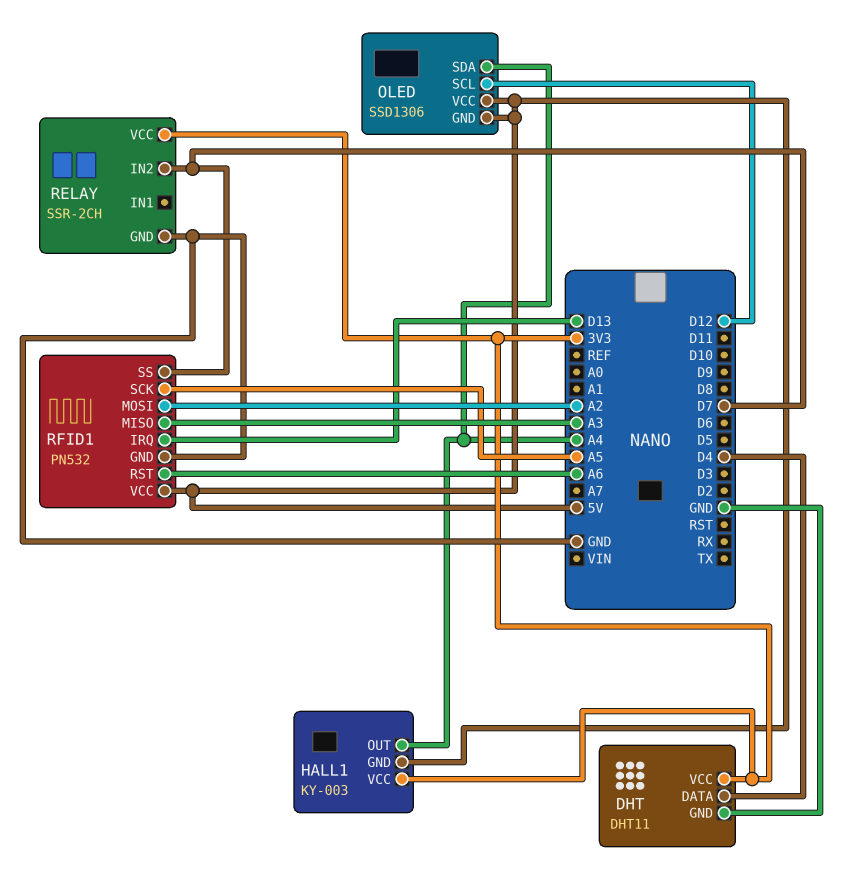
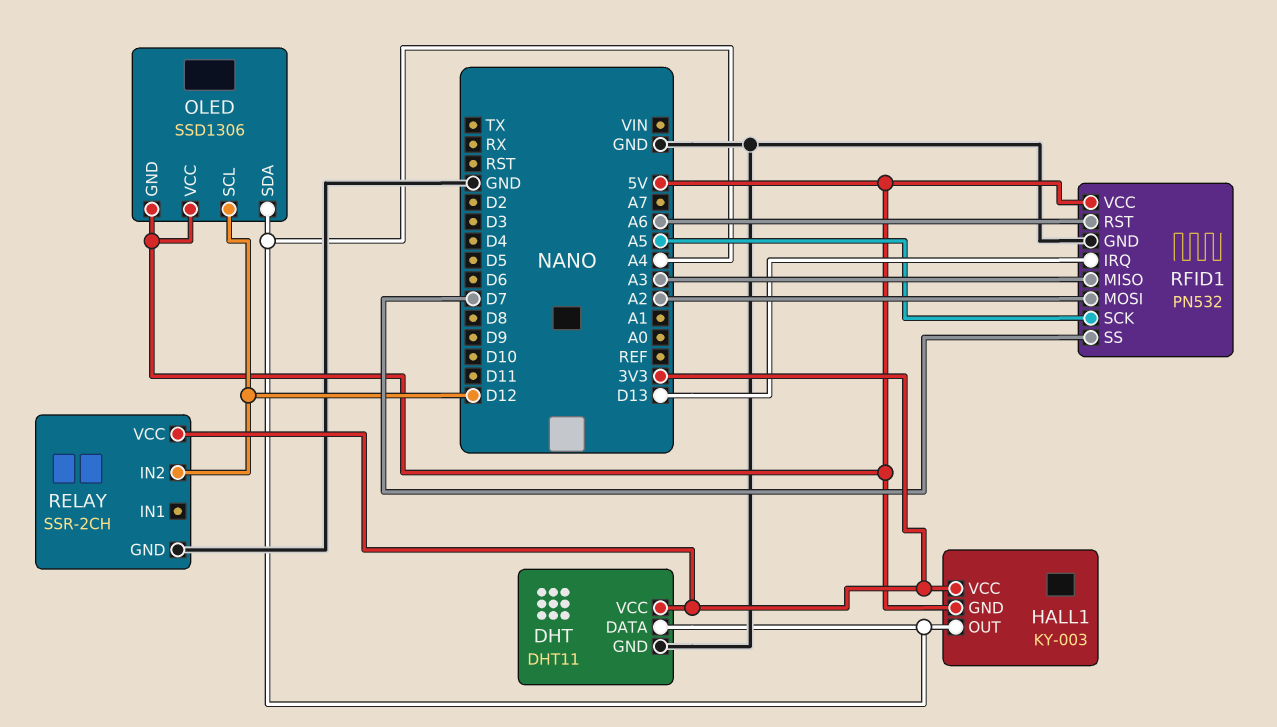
DHT pin DATA: D4 -> A4
RELAY pin IN2: D7 -> D12

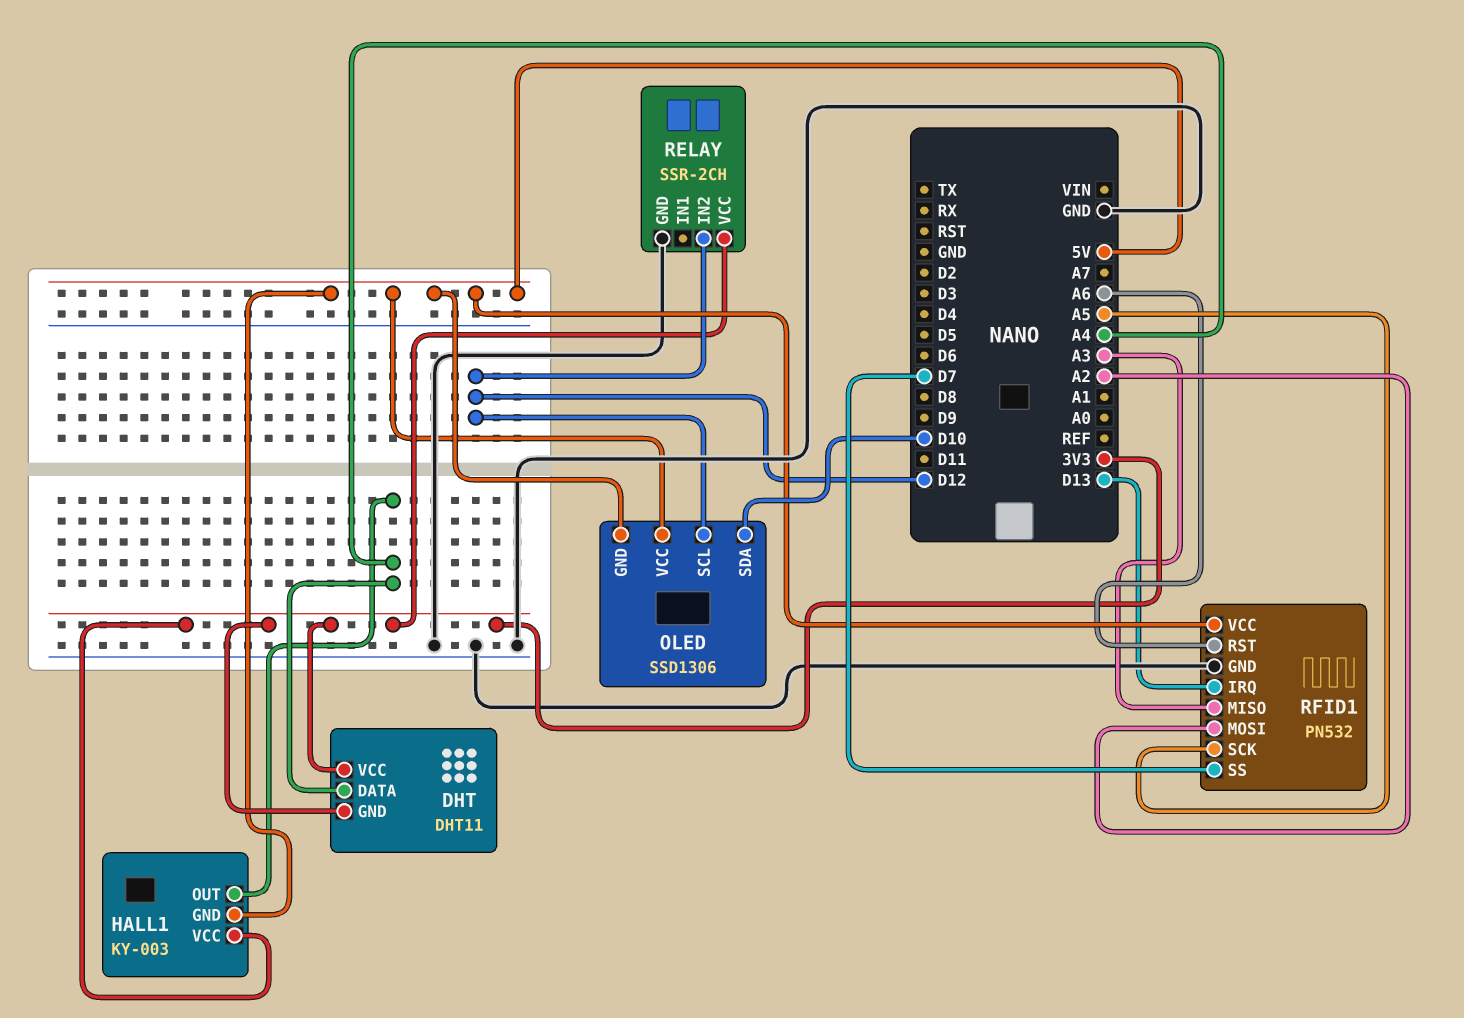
DHT pin GND: GND -> 3V3
OLED pin SDA: A4 -> D10

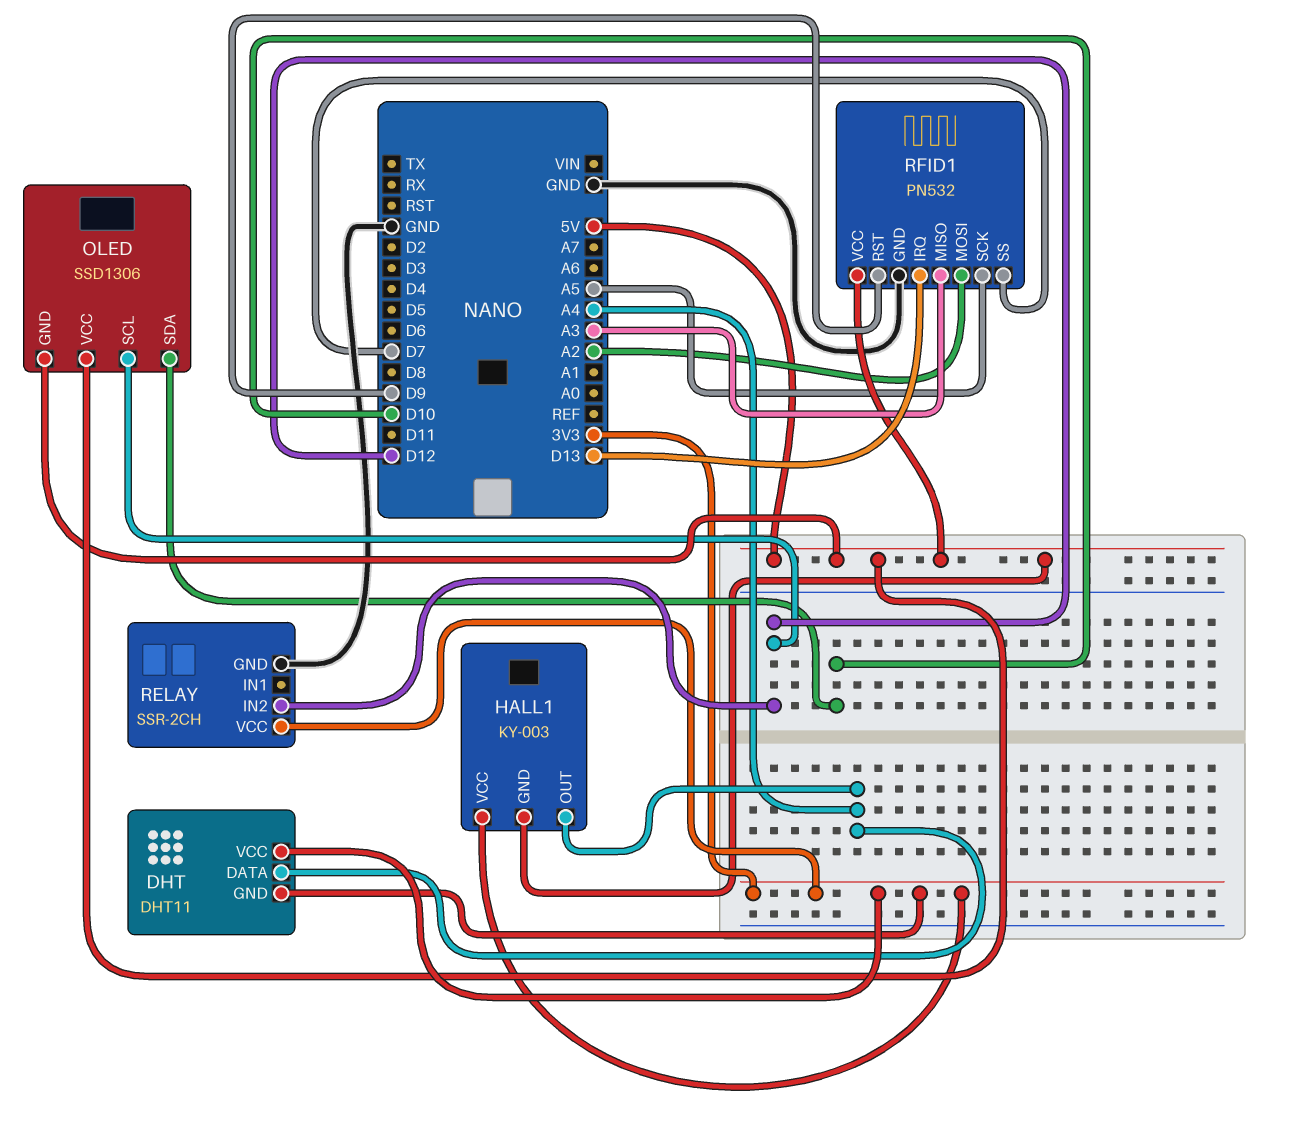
RFID1 pin RST: A6 -> D9

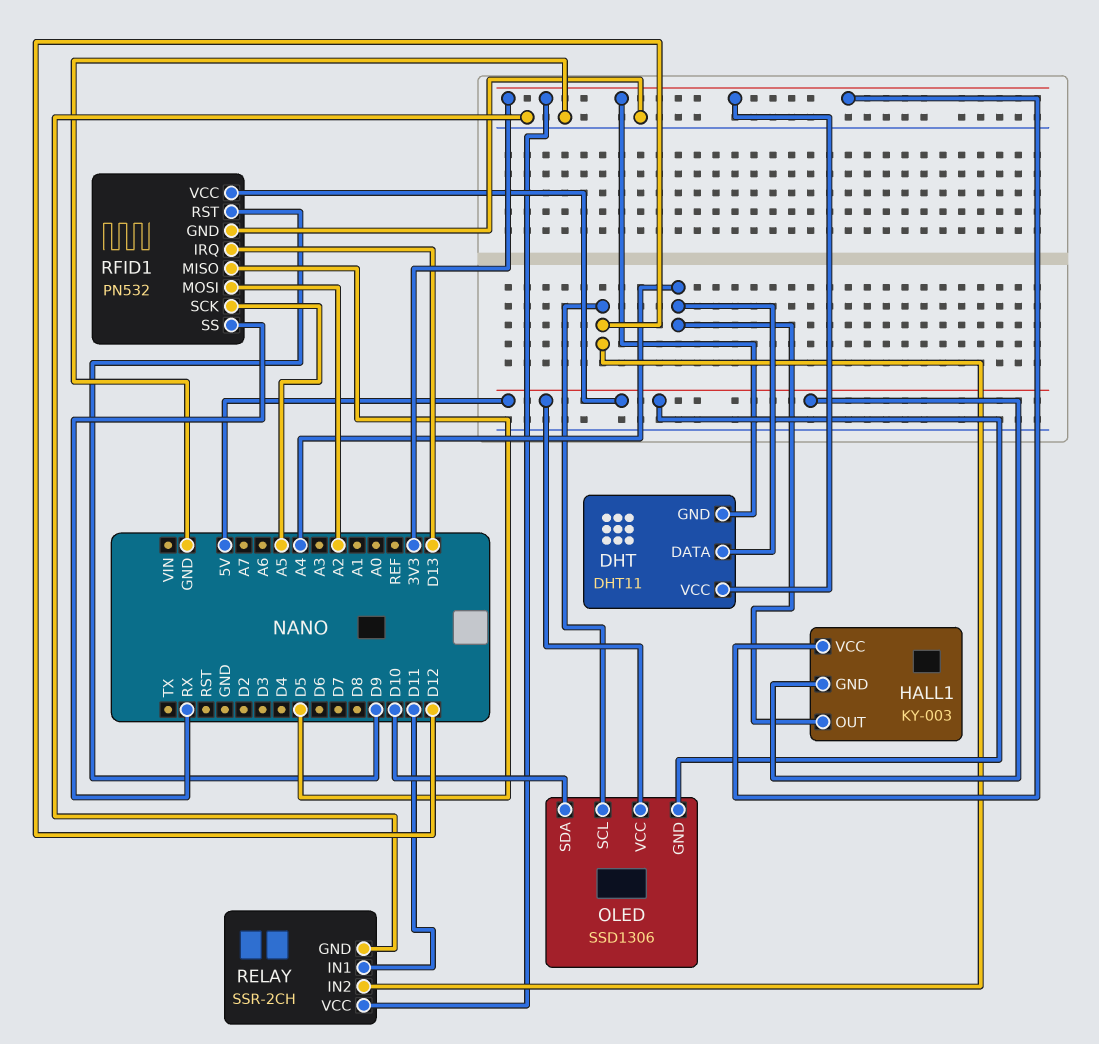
RELAY pin IN1: none -> D11
RFID1 pin MISO: A3 -> D5
RFID1 pin SS: D7 -> RX

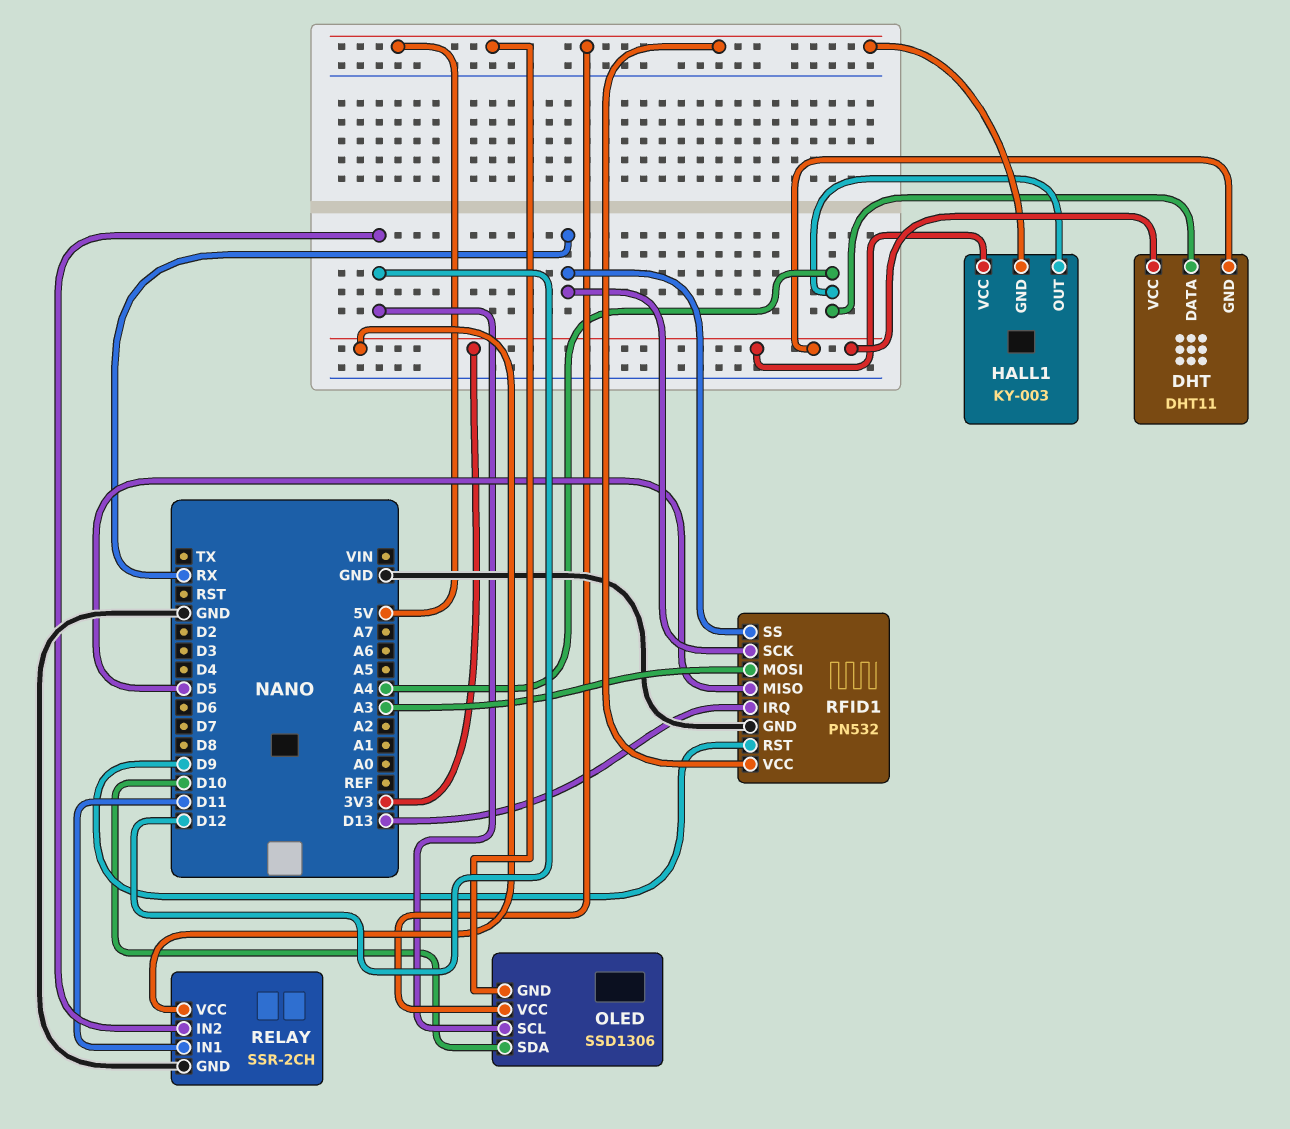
RFID1 pin MOSI: A2 -> A3
RFID1 pin SCK: A5 -> RX

